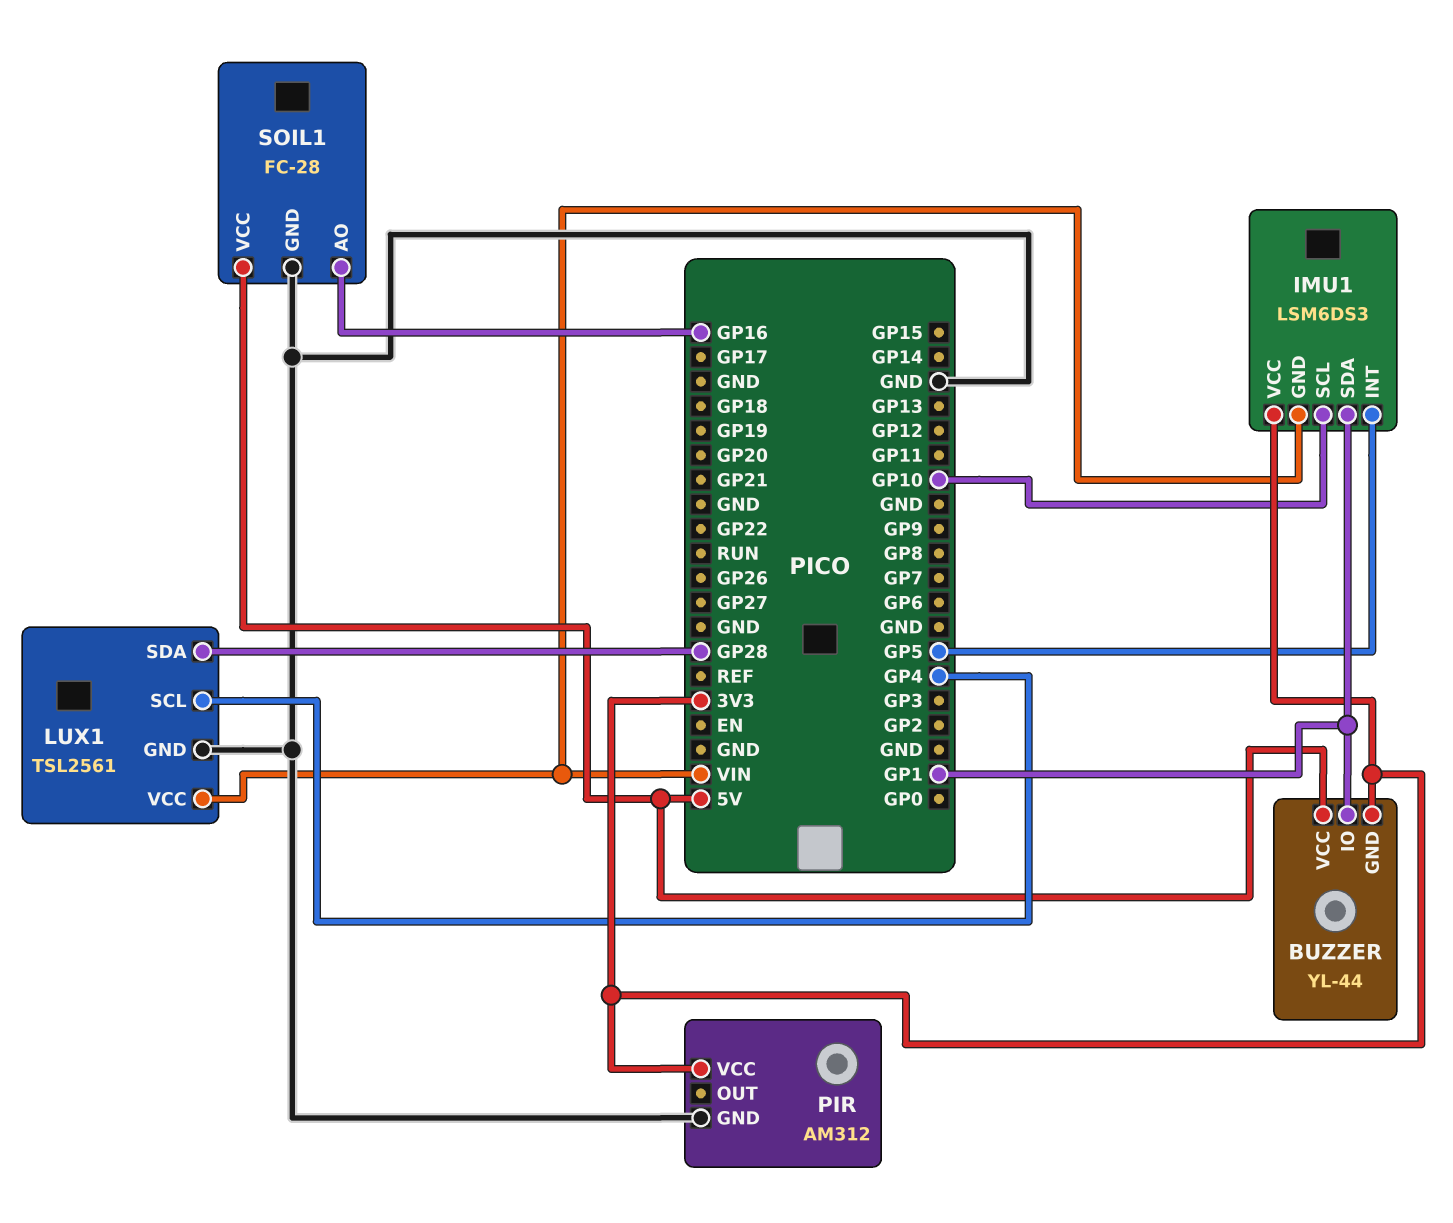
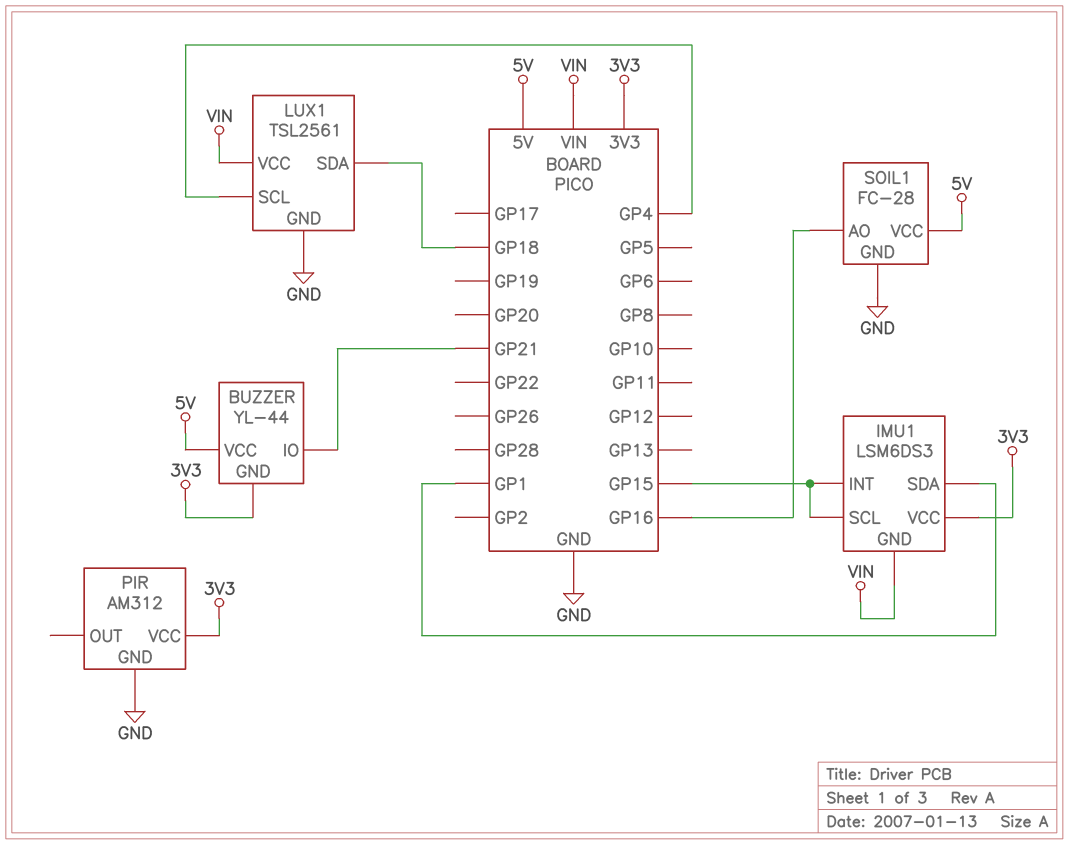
BUZZER pin IO: GP1 -> GP21
IMU1 pin INT: GP5 -> GP15
IMU1 pin SCL: GP10 -> GP15
LUX1 pin SDA: GP28 -> GP18

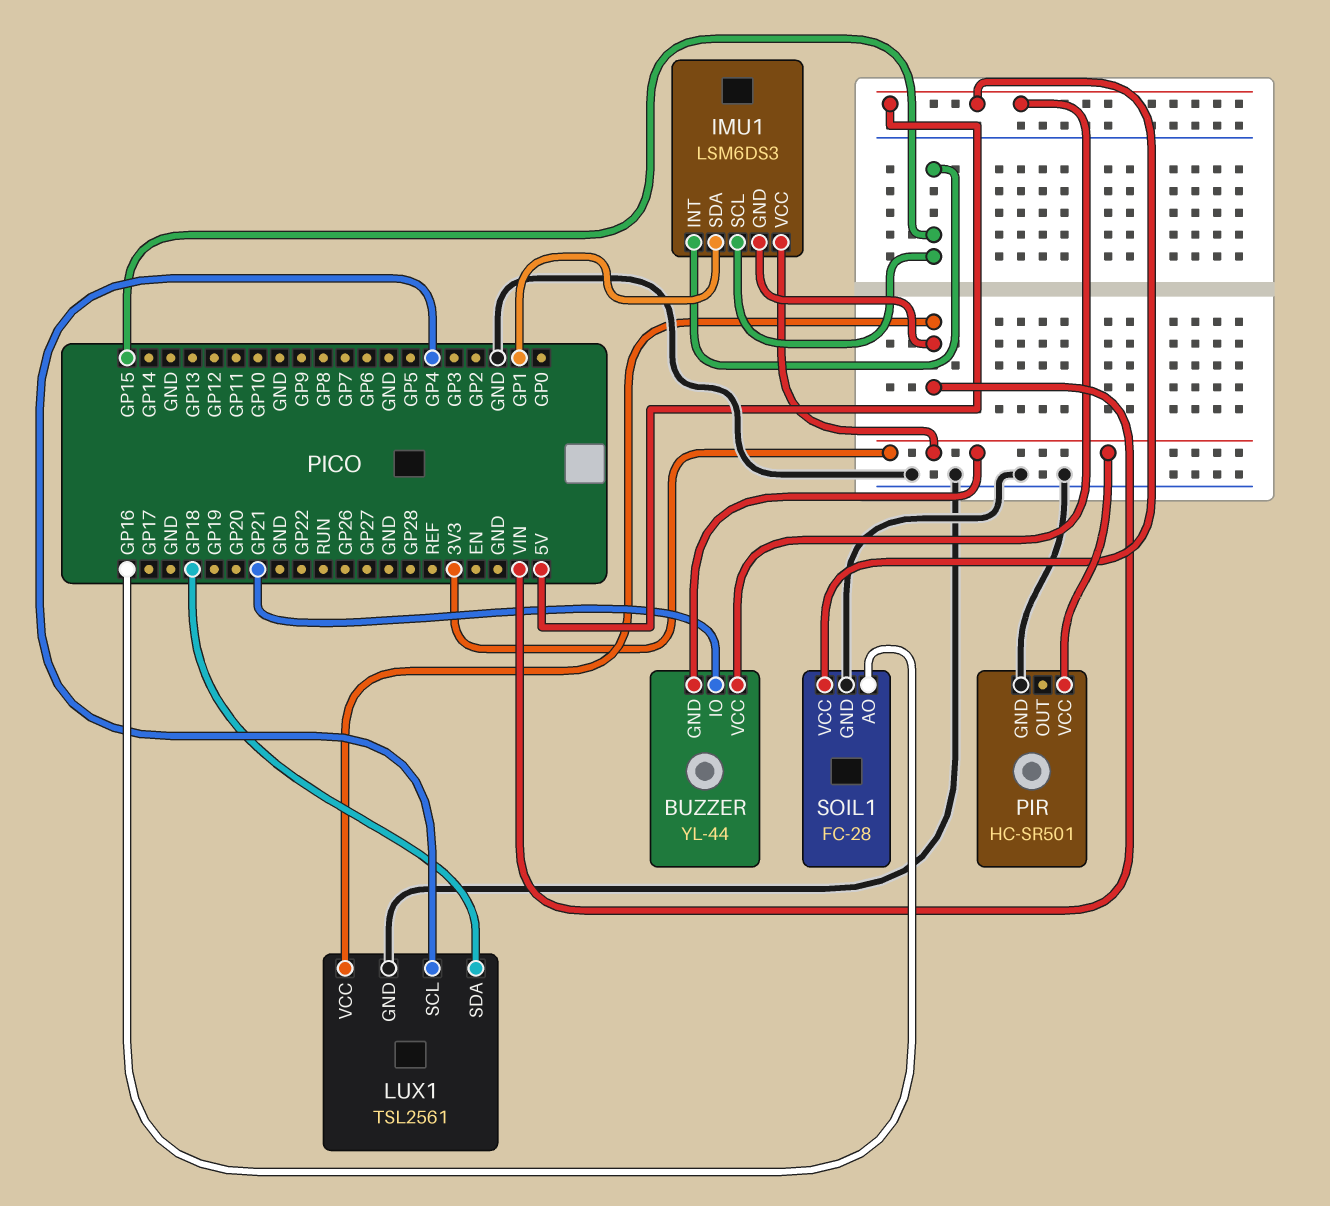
PIR: AM312 -> HC-SR501

